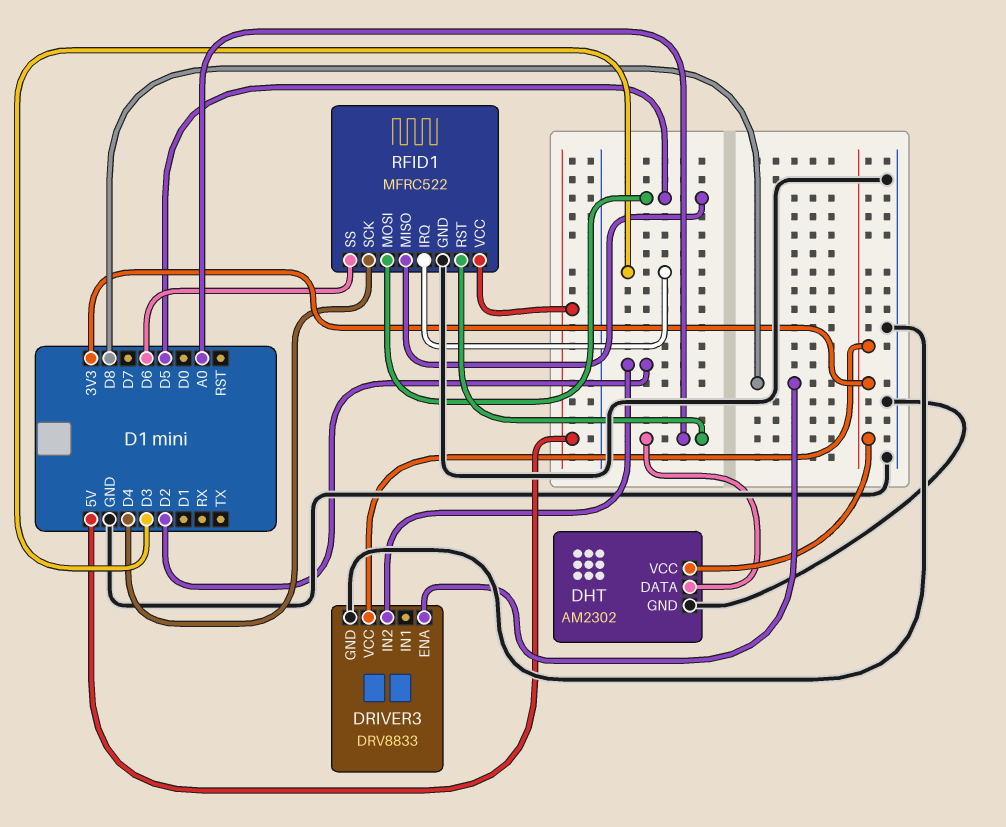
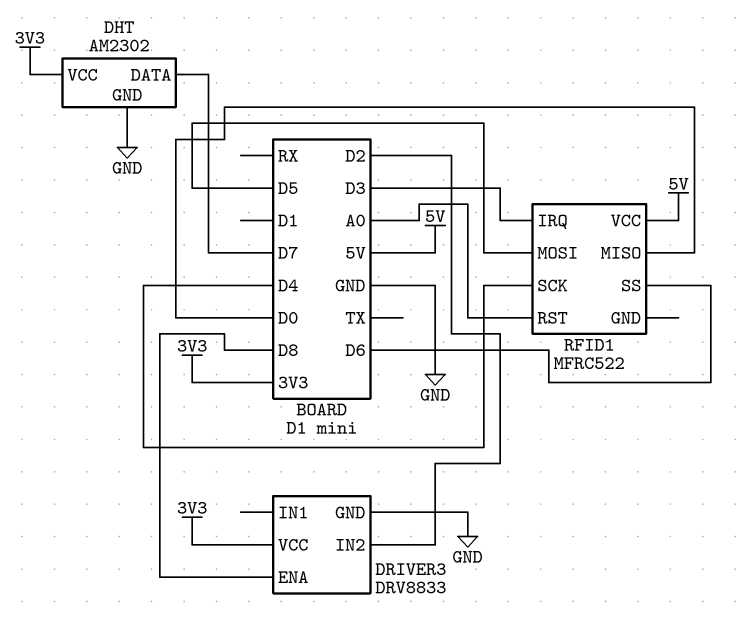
DHT pin DATA: A0 -> D7
RFID1 pin GND: GND -> none
RFID1 pin MISO: D5 -> D0

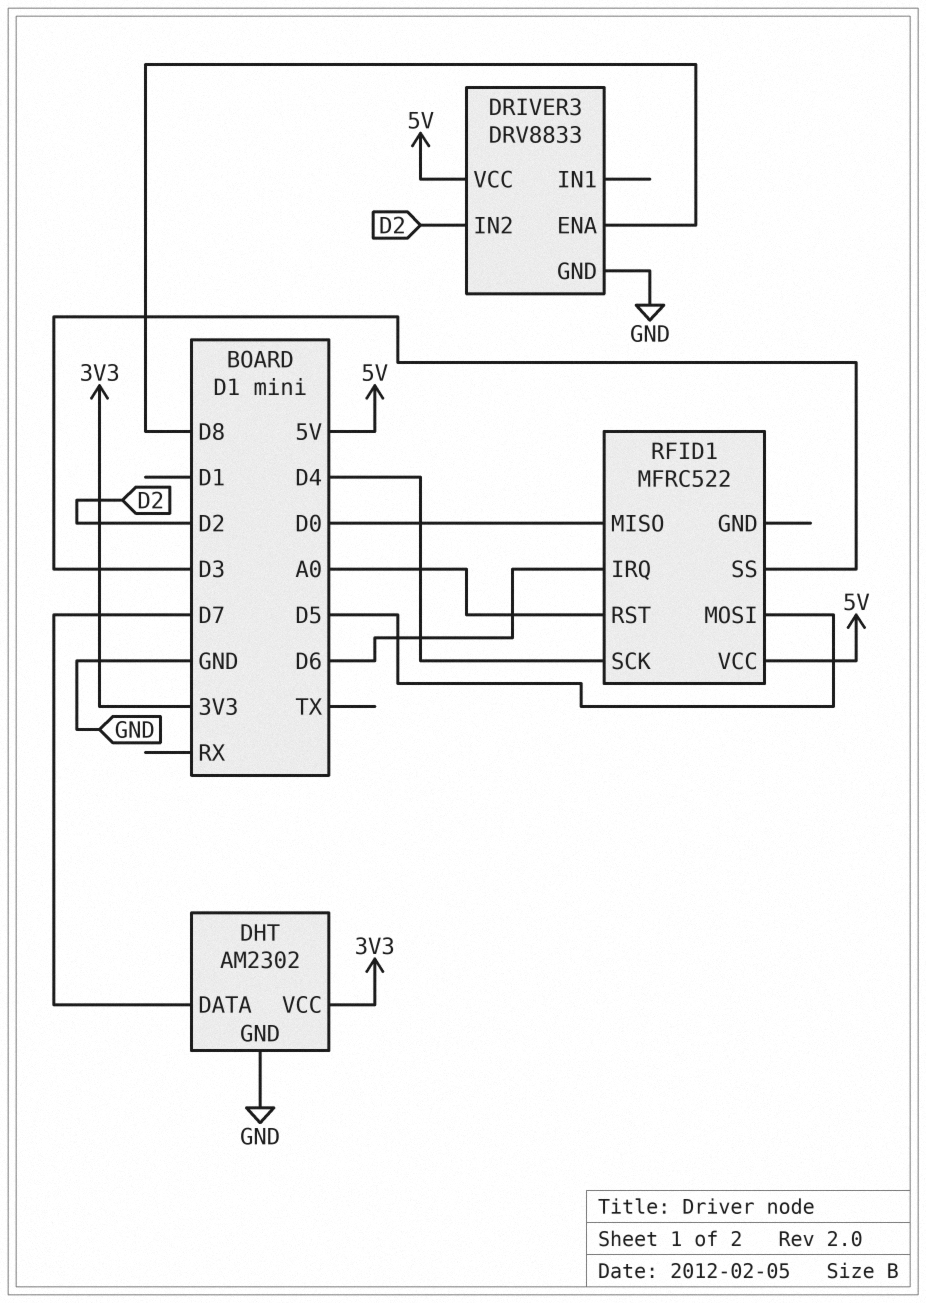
DRIVER3 pin VCC: 3V3 -> 5V
RFID1 pin IRQ: D3 -> D6
RFID1 pin SS: D6 -> D3

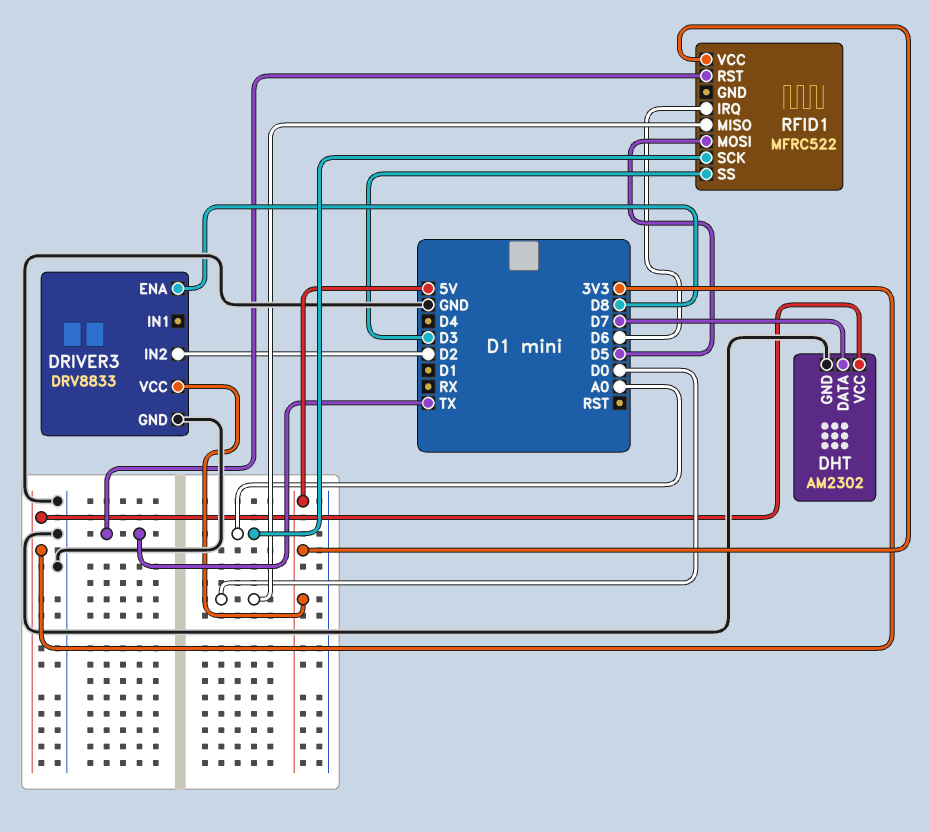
RFID1 pin RST: A0 -> TX
RFID1 pin SCK: D4 -> A0

